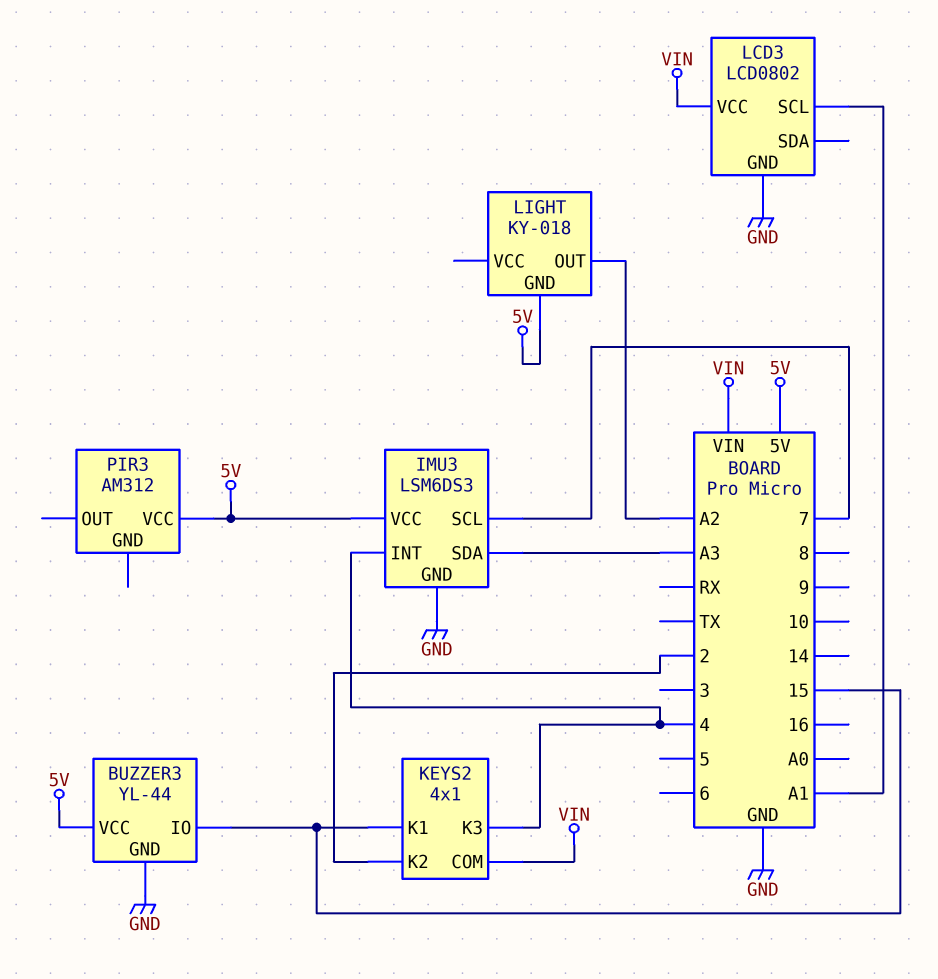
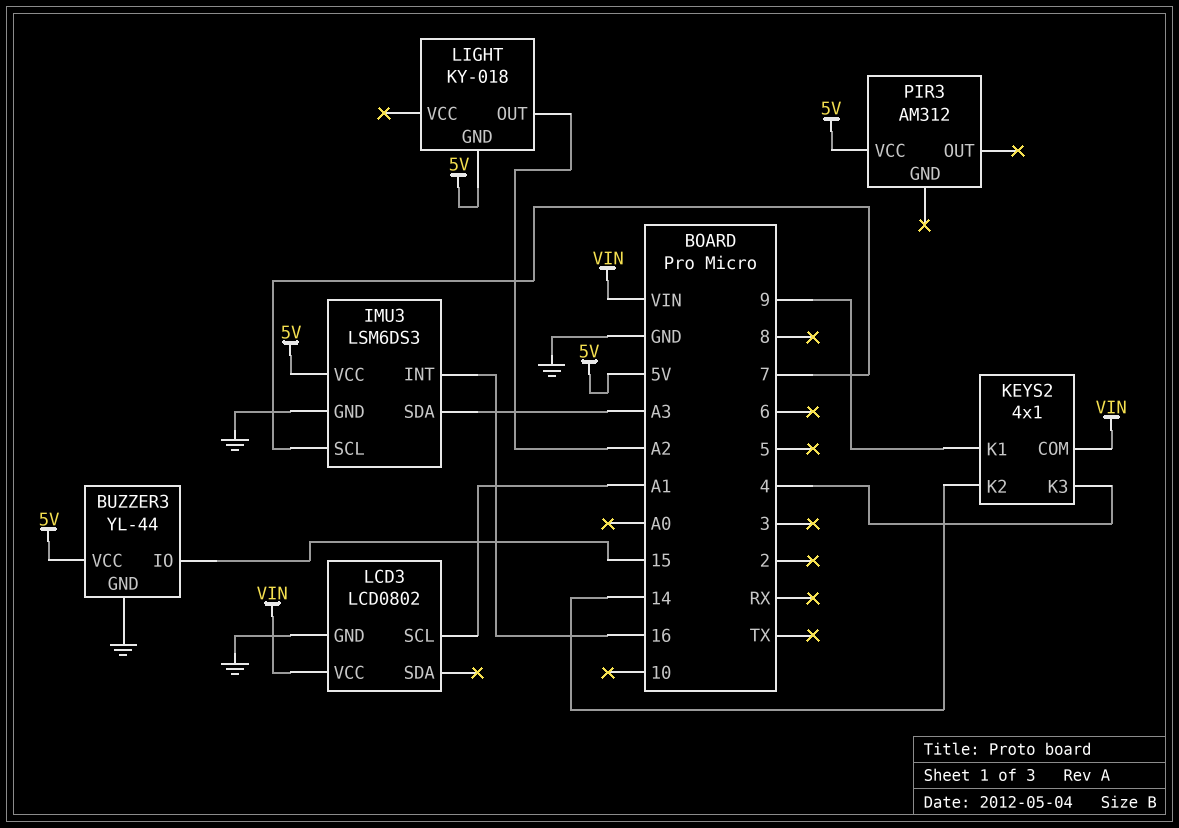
IMU3 pin INT: 4 -> 16
KEYS2 pin K1: 15 -> 9
KEYS2 pin K2: 2 -> 14

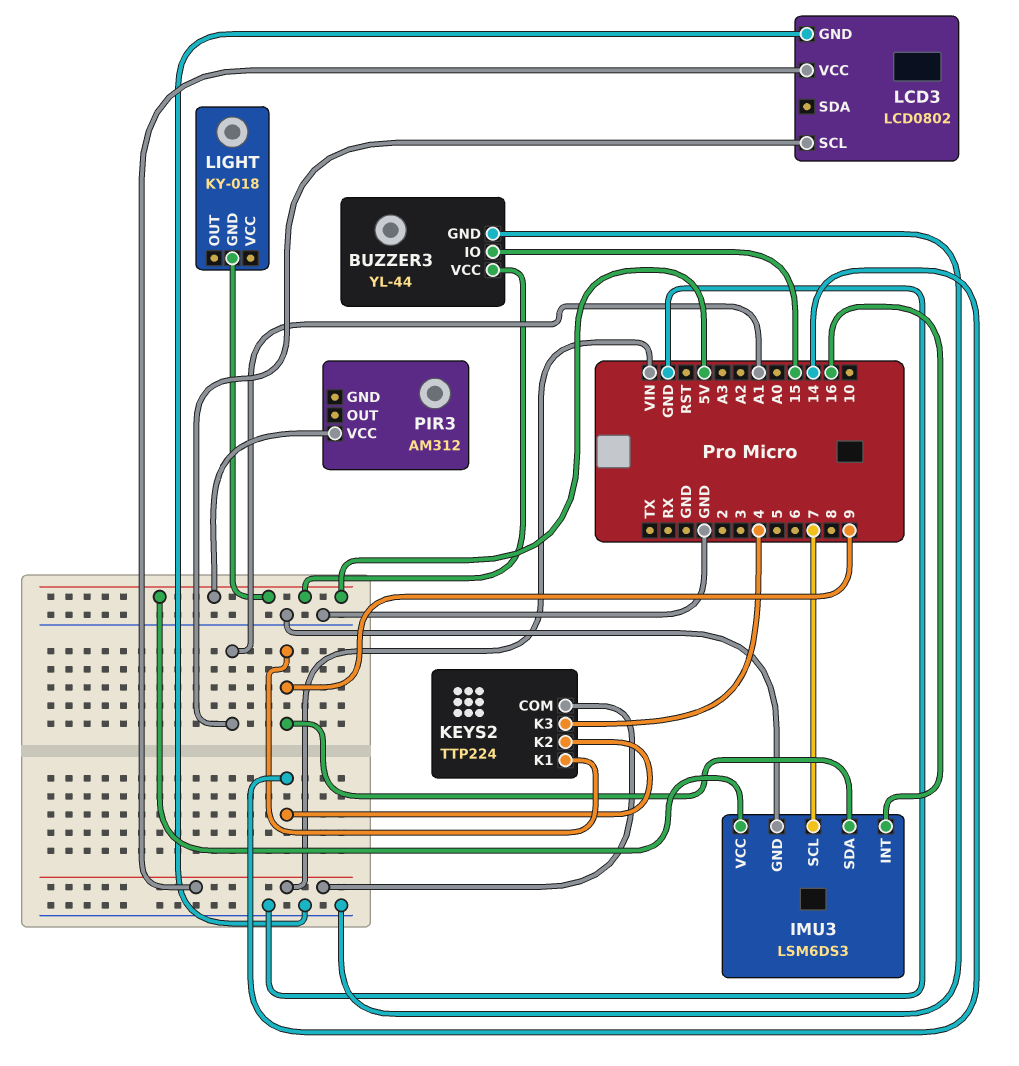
IMU3 pin SDA: A3 -> 9
KEYS2: 4x1 -> TTP224
LIGHT pin OUT: A2 -> none

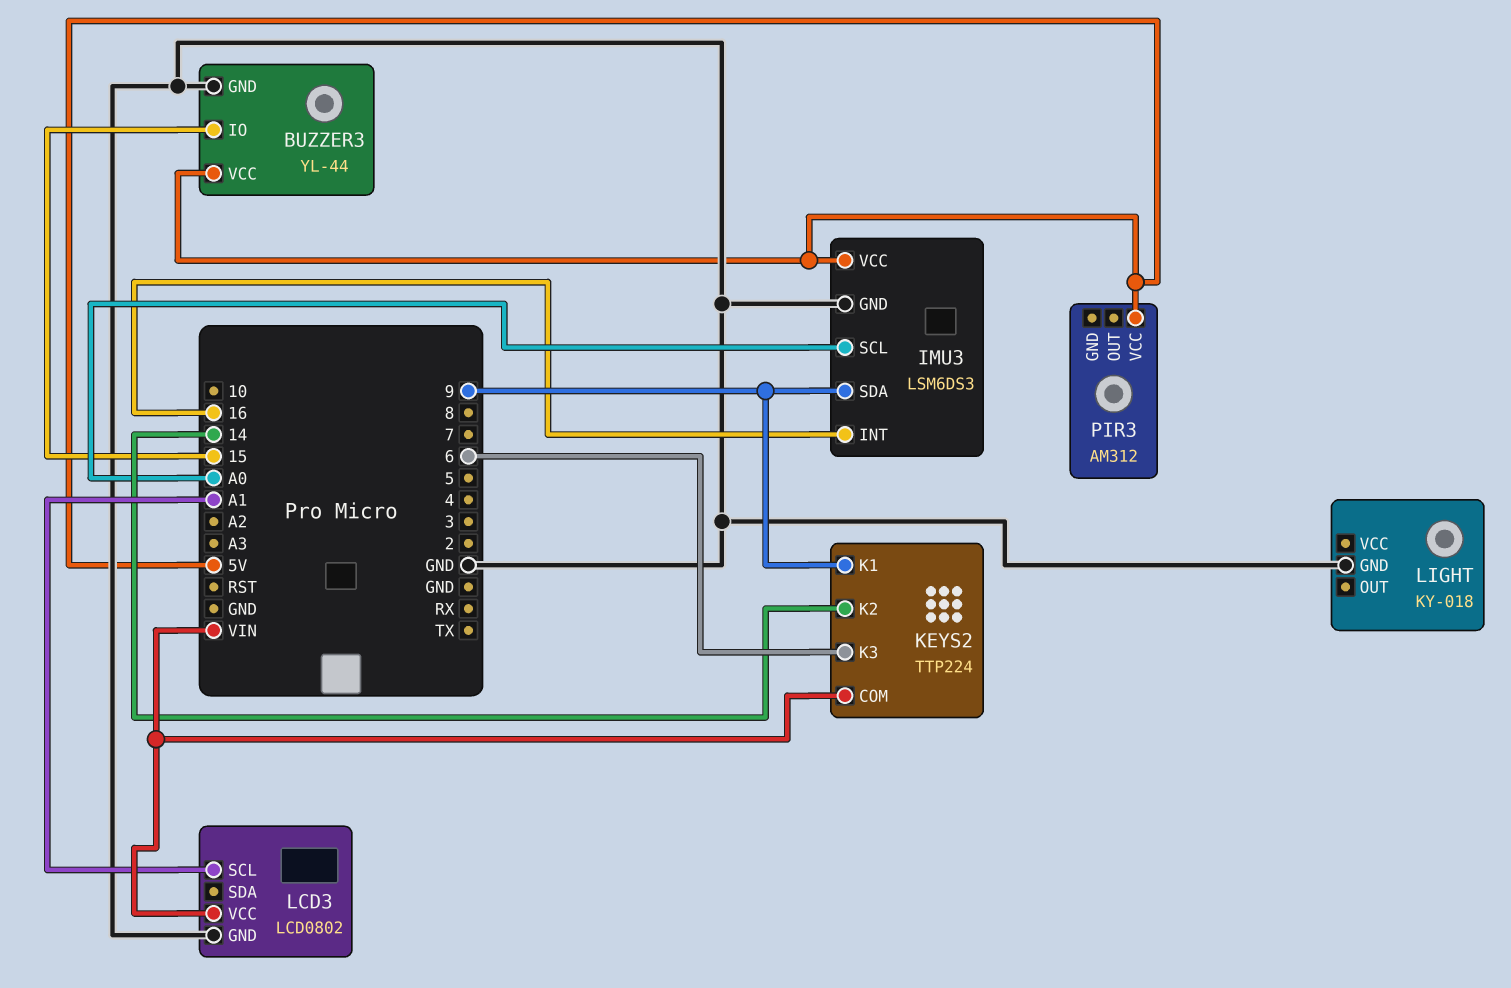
IMU3 pin SCL: 7 -> A0
KEYS2 pin K3: 4 -> 6
LIGHT pin GND: 5V -> GND

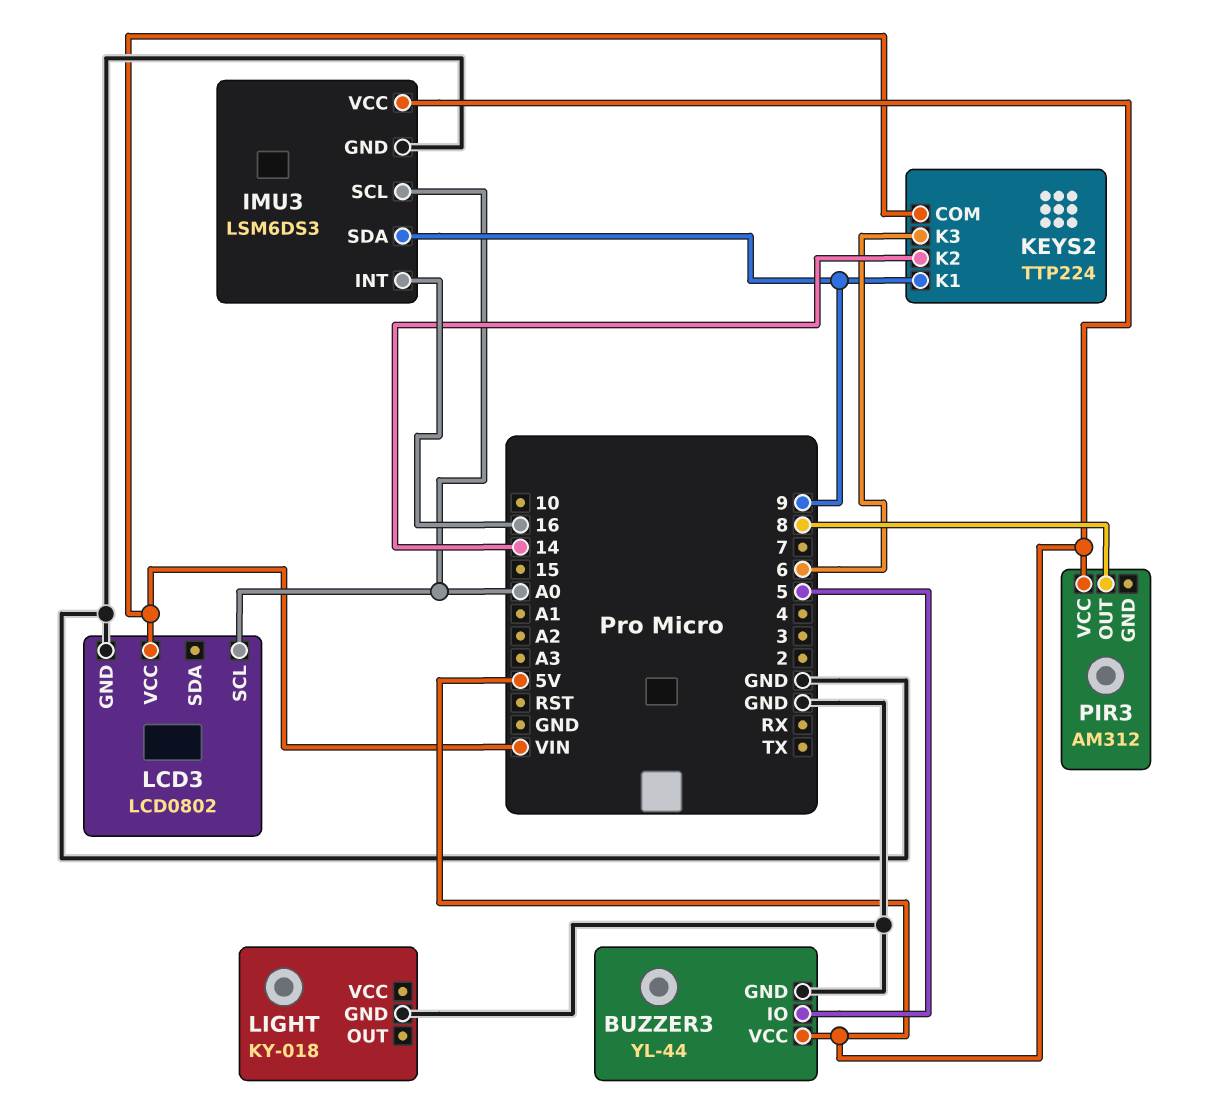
BUZZER3 pin IO: 15 -> 5
LCD3 pin SCL: A1 -> A0
PIR3 pin OUT: none -> 8

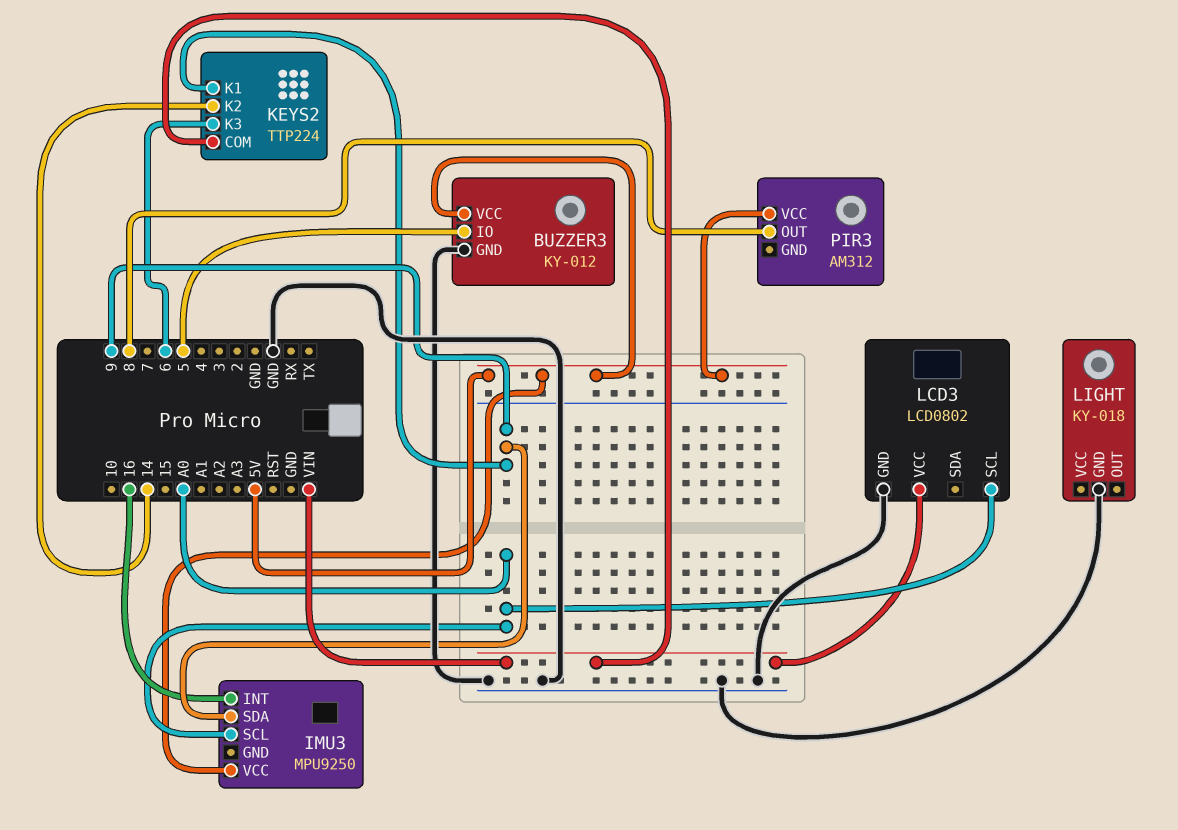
BUZZER3: YL-44 -> KY-012
IMU3: LSM6DS3 -> MPU9250
IMU3 pin GND: GND -> none

